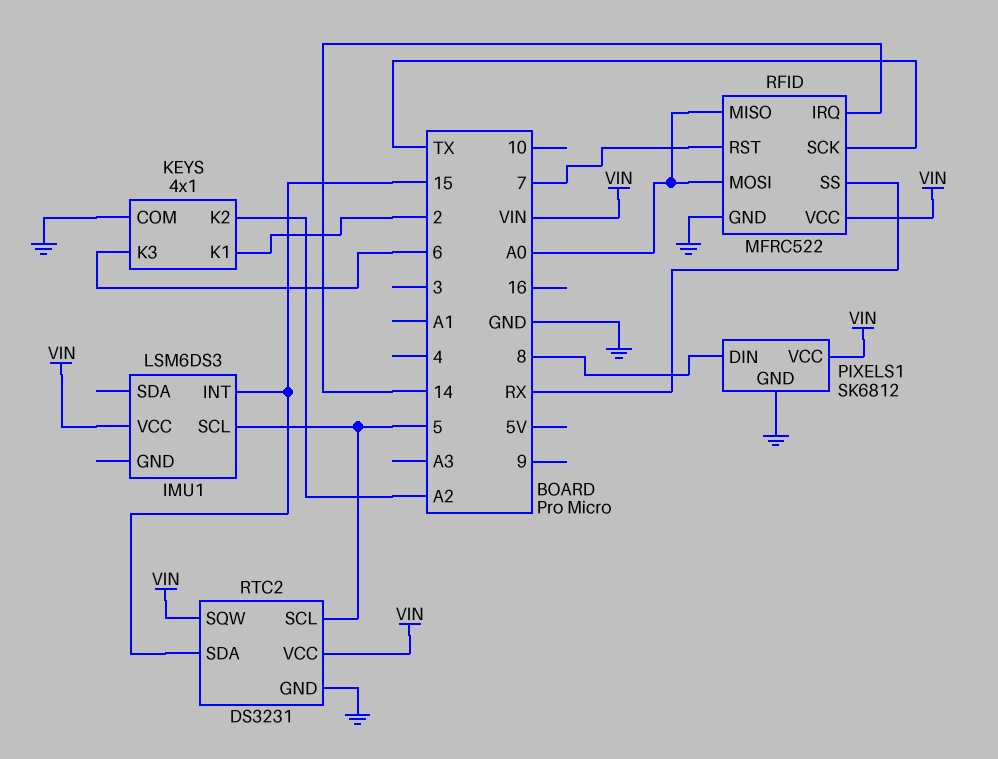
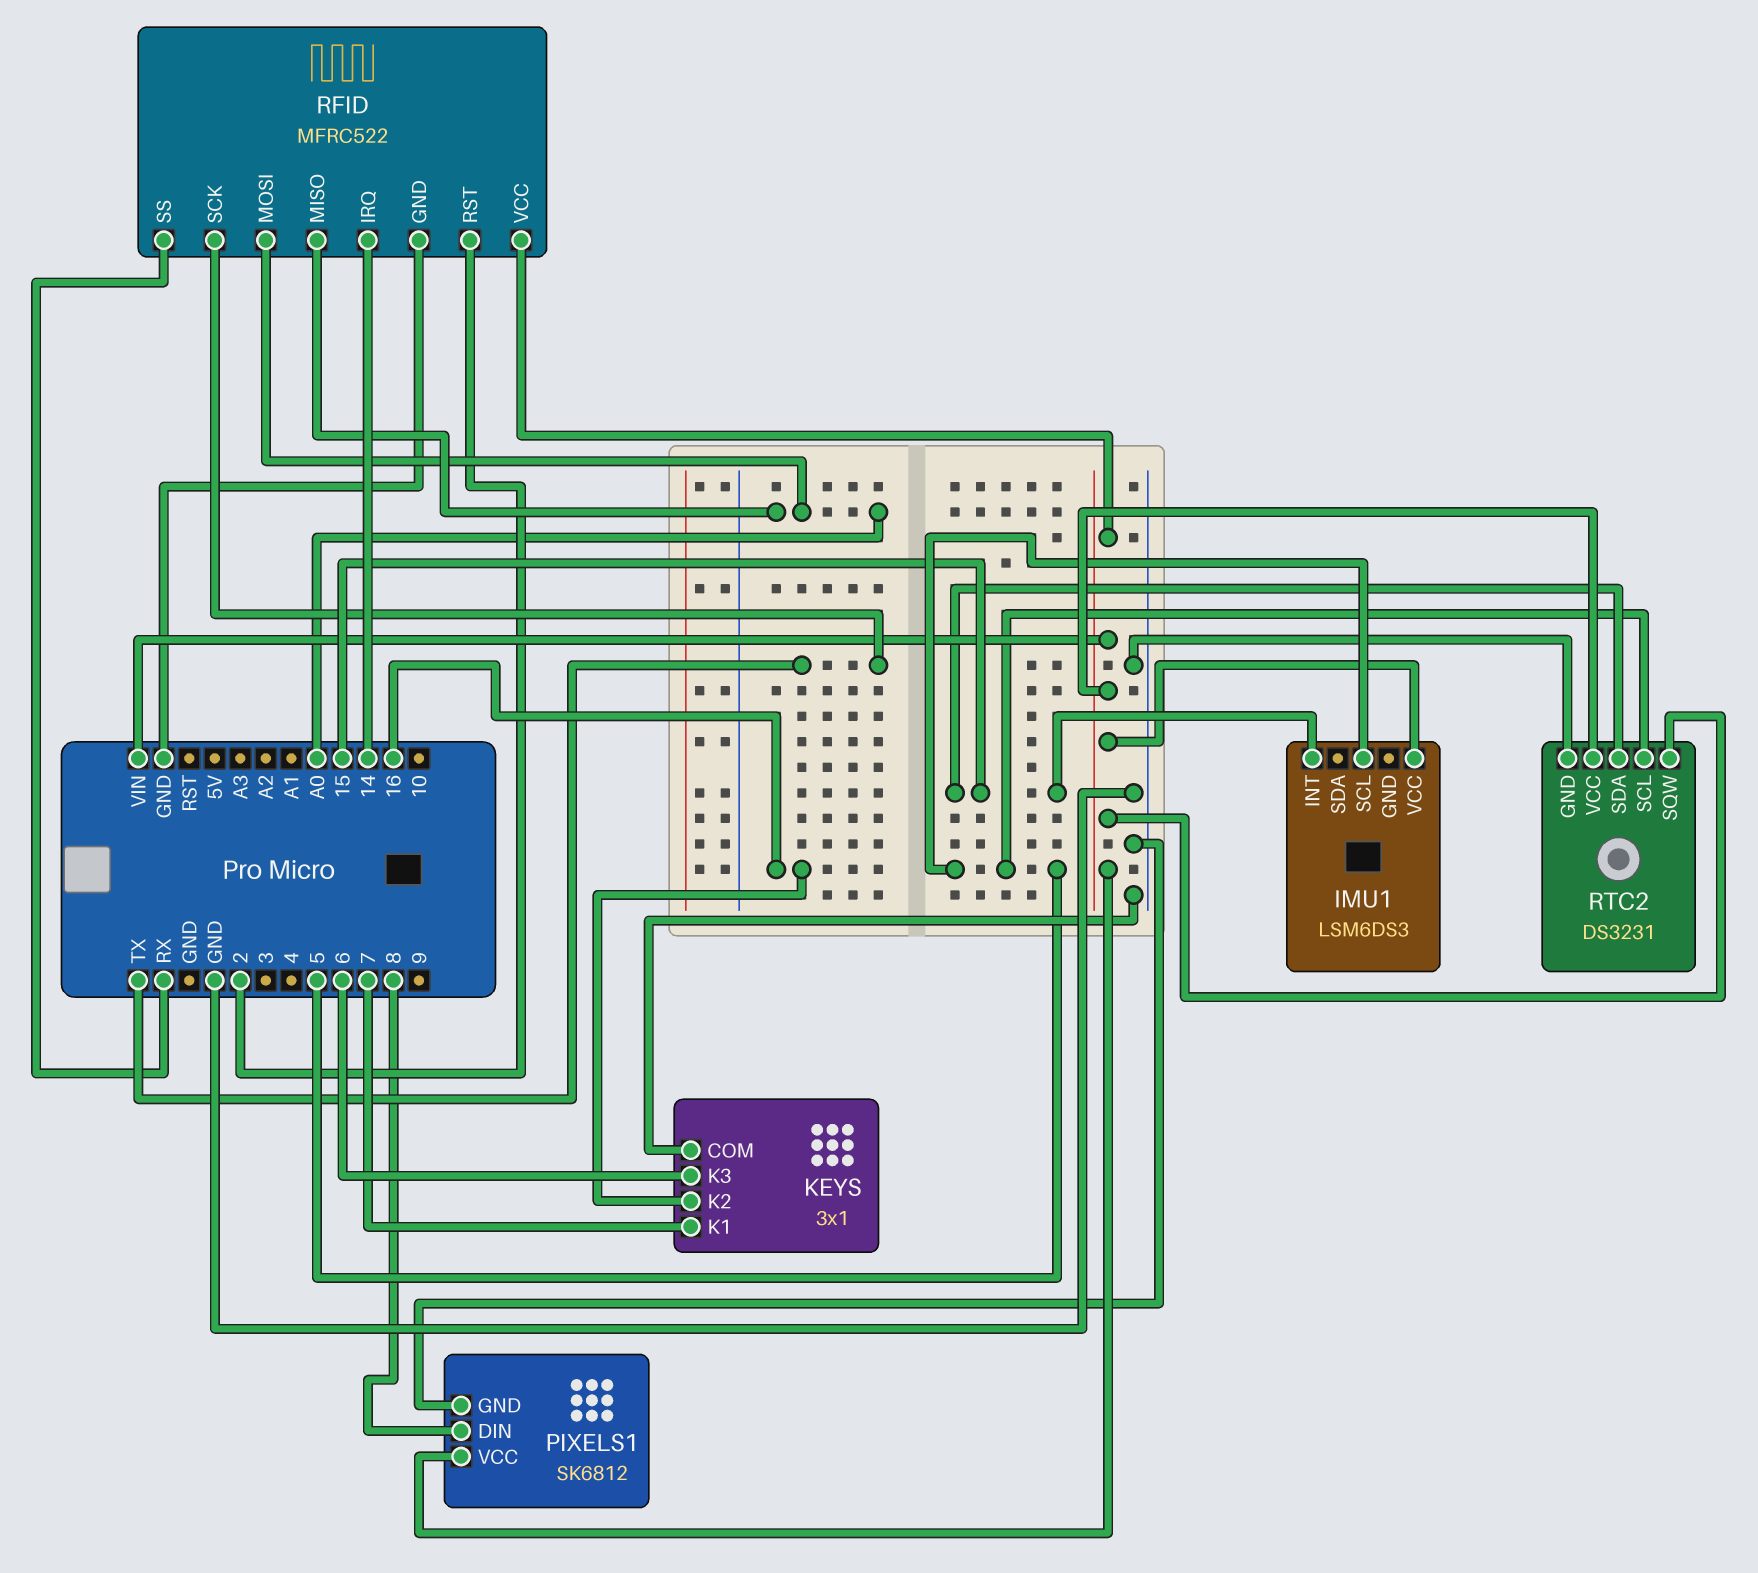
KEYS: 4x1 -> 3x1
KEYS pin K1: 2 -> 7
KEYS pin K2: A2 -> 16
RFID pin RST: 7 -> 2

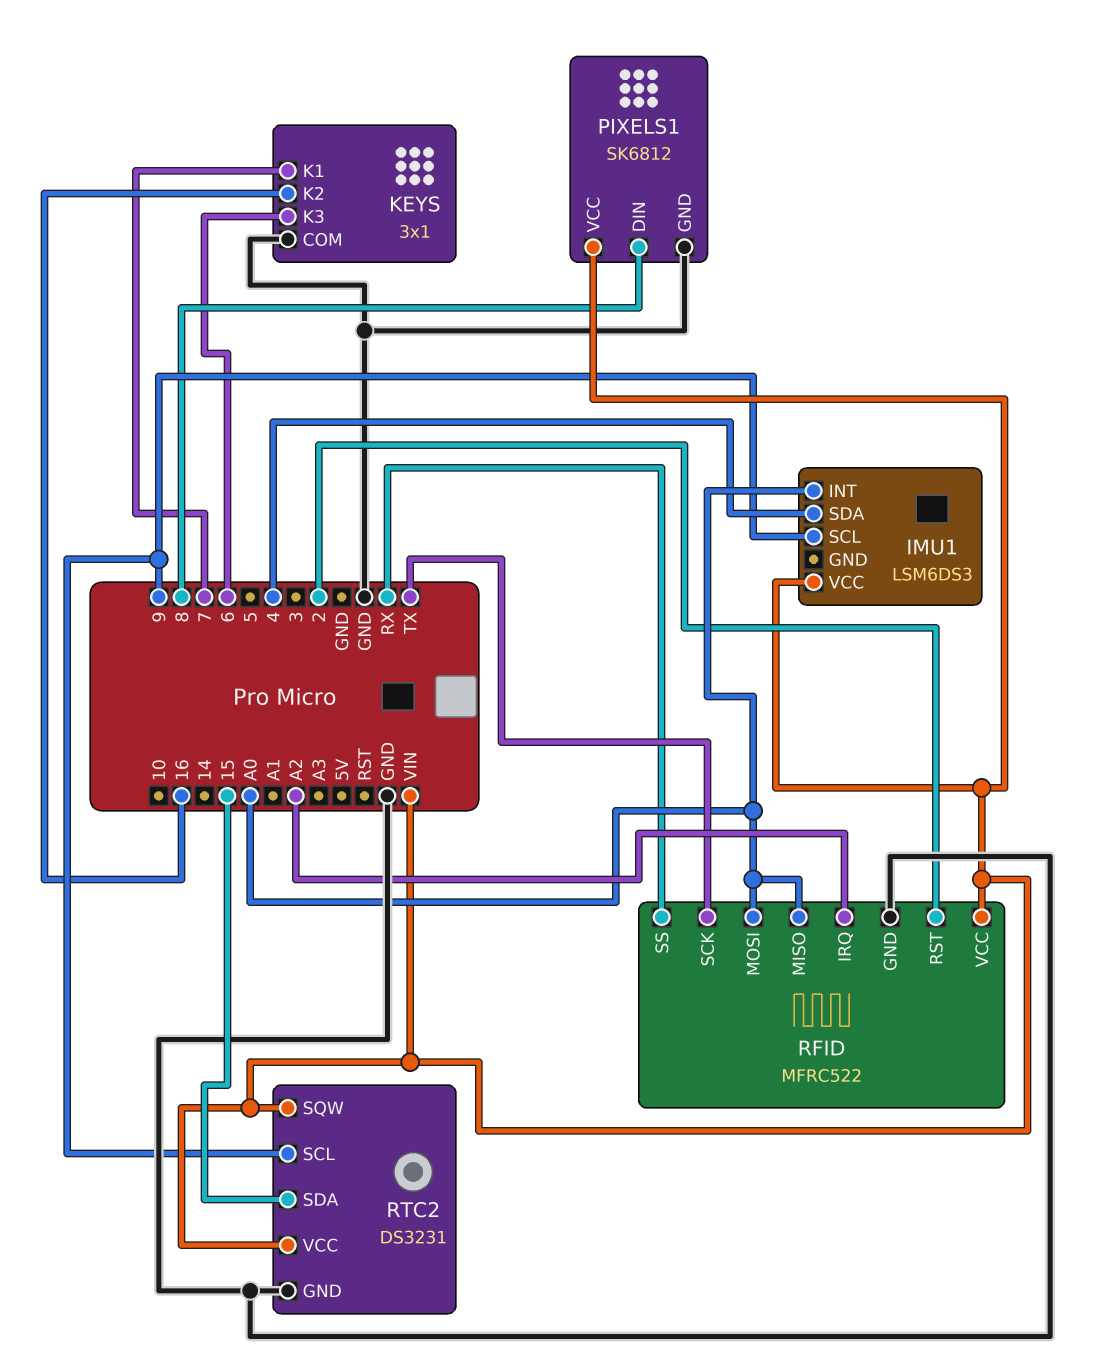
IMU1 pin INT: 15 -> A0
IMU1 pin SCL: 5 -> 9
IMU1 pin SDA: none -> 4
RFID pin IRQ: 14 -> A2
RTC2 pin SCL: 5 -> 9

